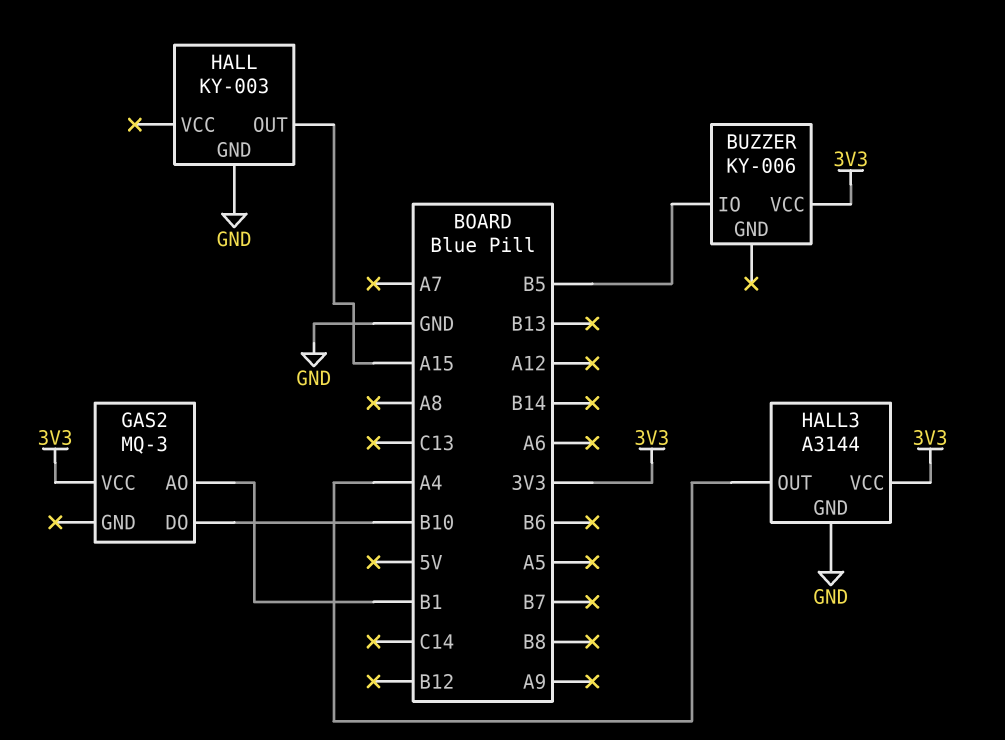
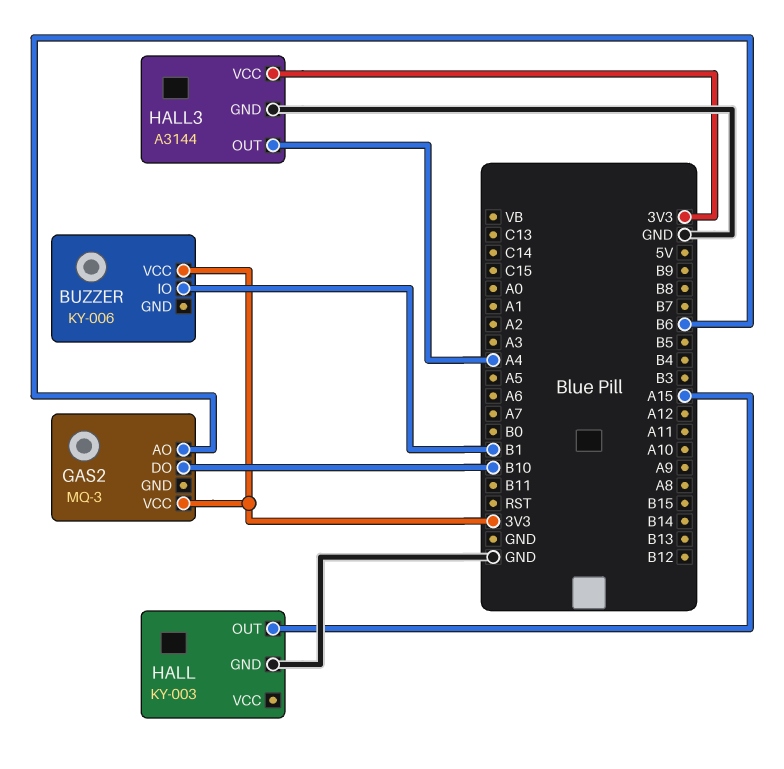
BUZZER pin IO: B5 -> B1
GAS2 pin AO: B1 -> B6

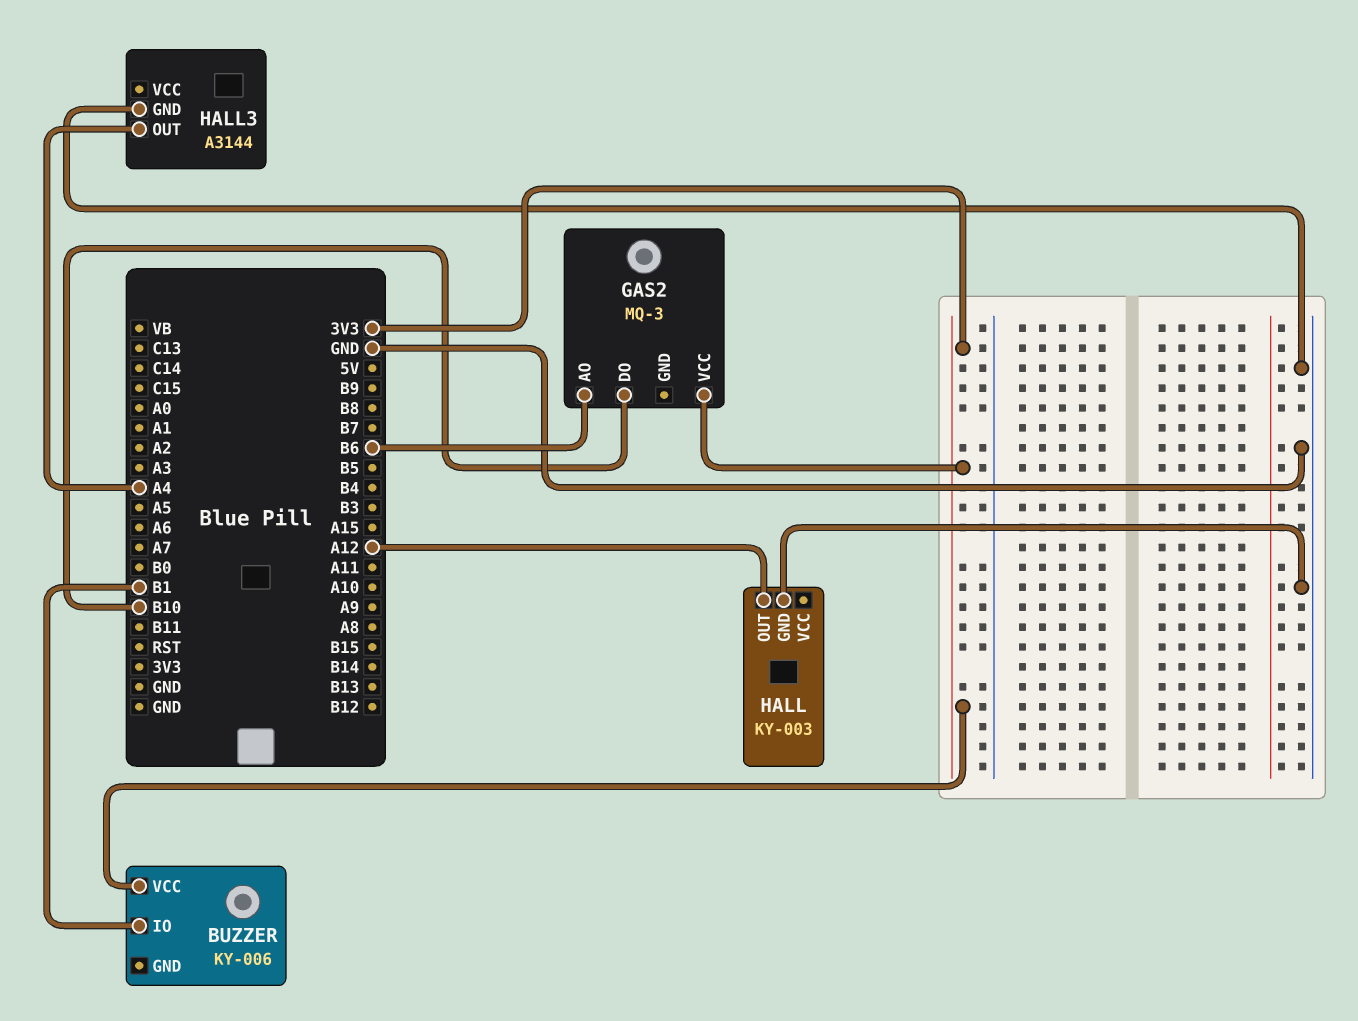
HALL pin OUT: A15 -> A12
HALL3 pin VCC: 3V3 -> none

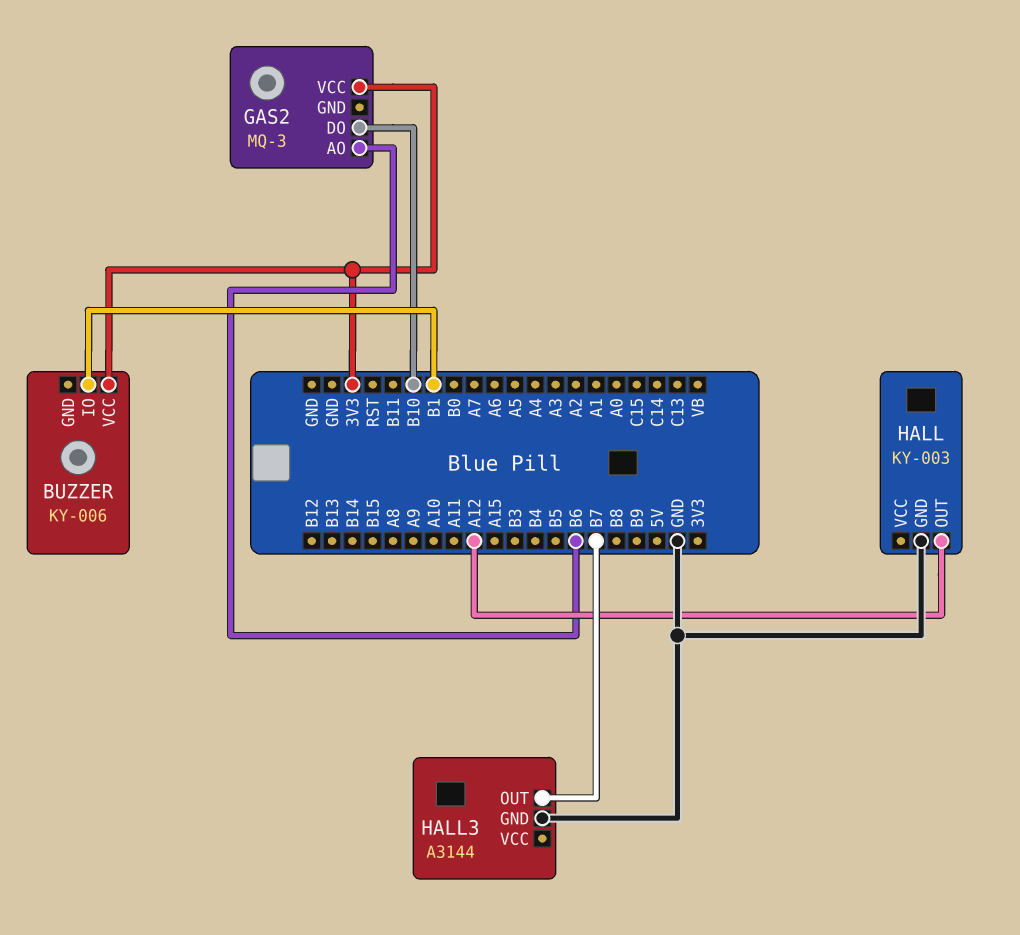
HALL3 pin OUT: A4 -> B7

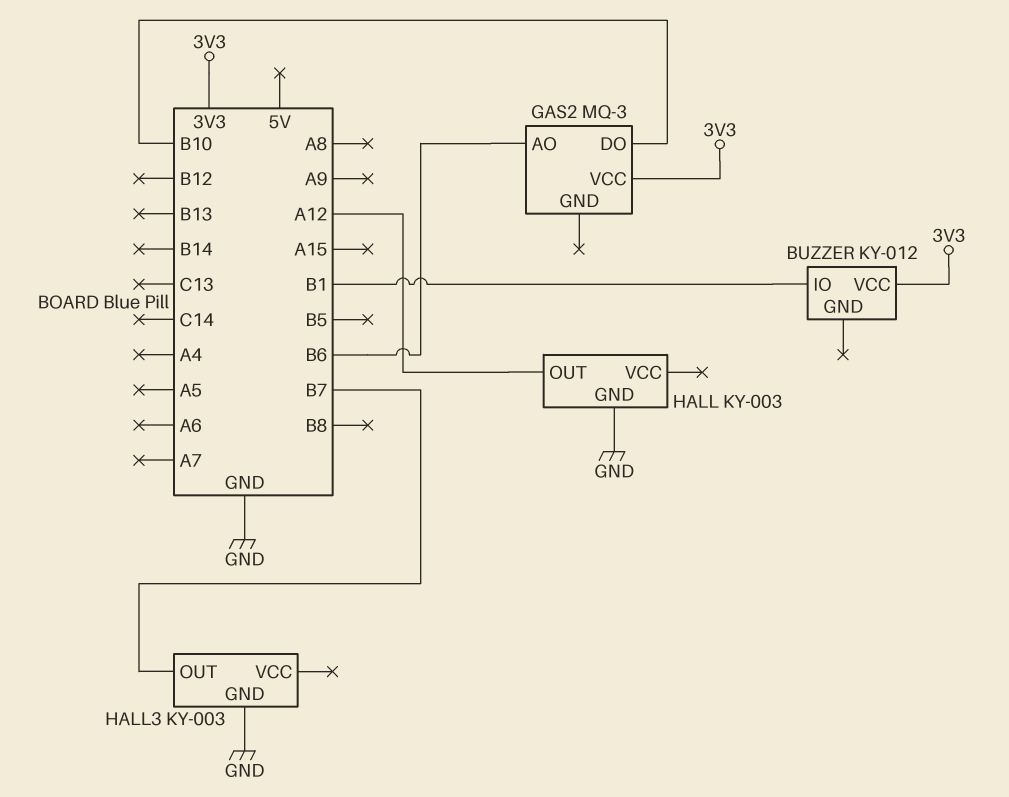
BUZZER: KY-006 -> KY-012
HALL3: A3144 -> KY-003

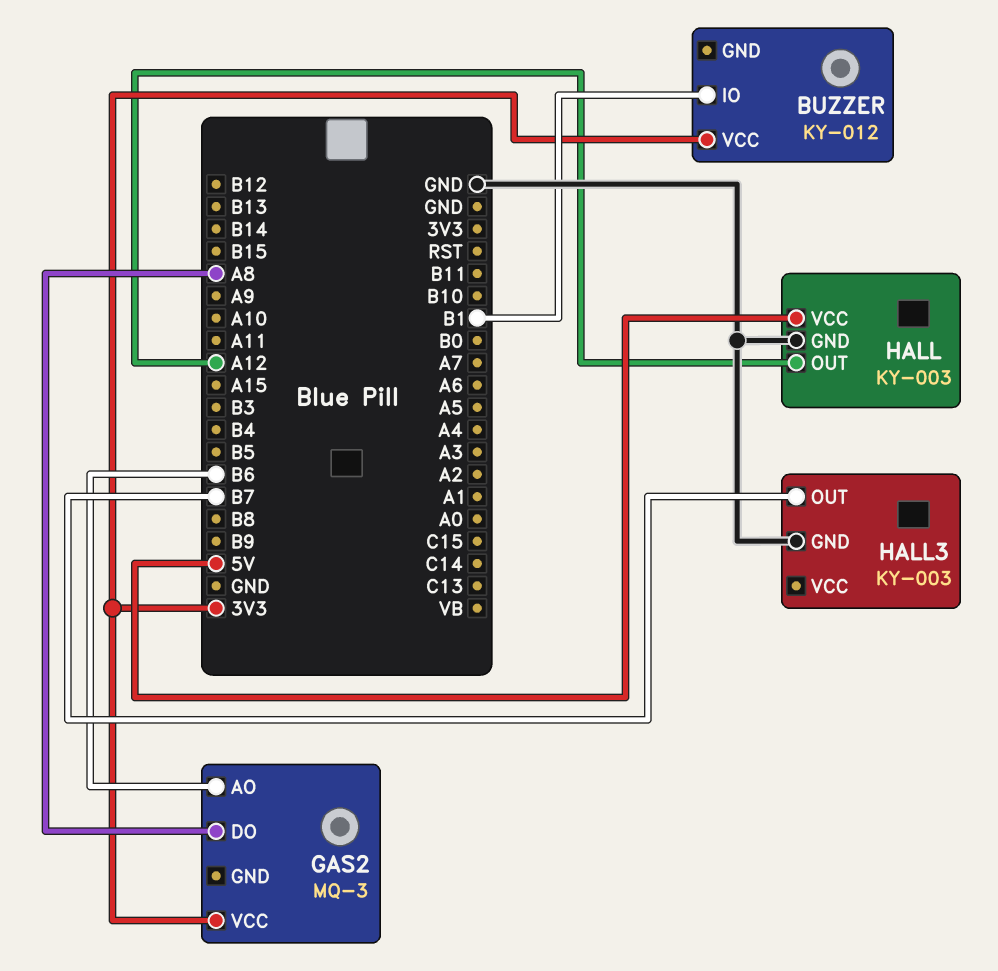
GAS2 pin DO: B10 -> A8
HALL pin VCC: none -> 5V

